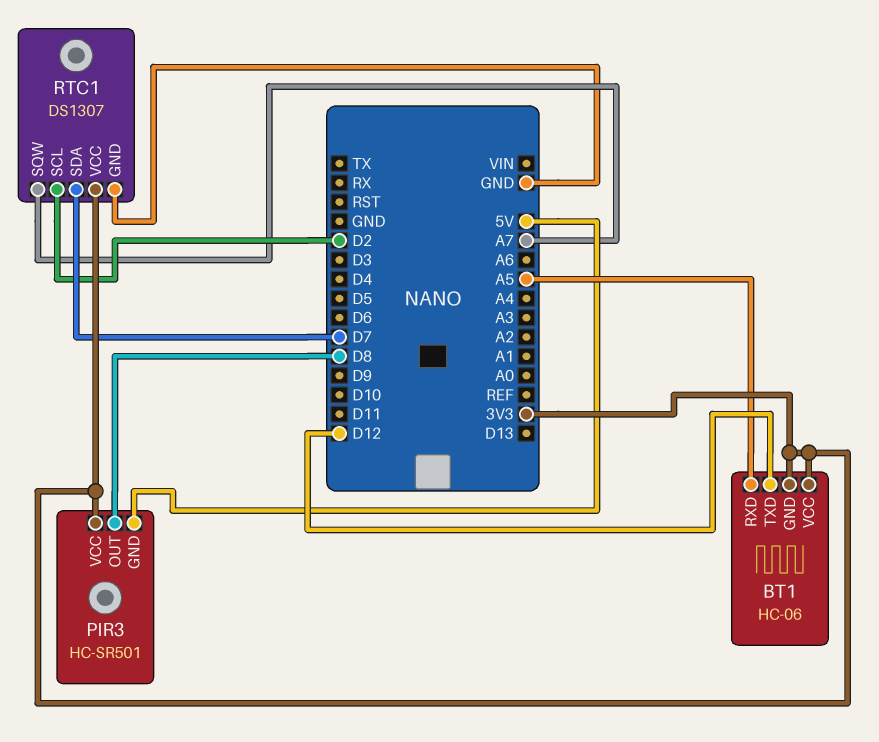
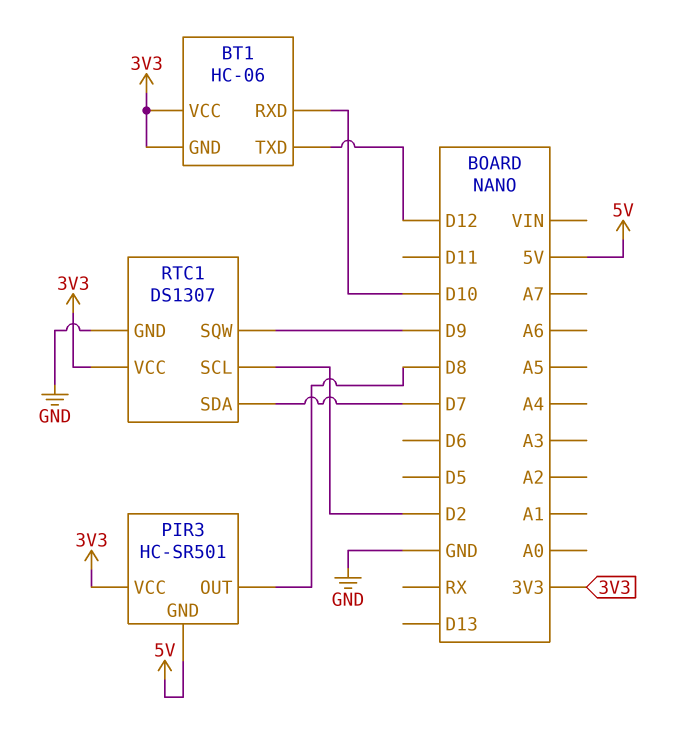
BT1 pin RXD: A5 -> D10
RTC1 pin SQW: A7 -> D9

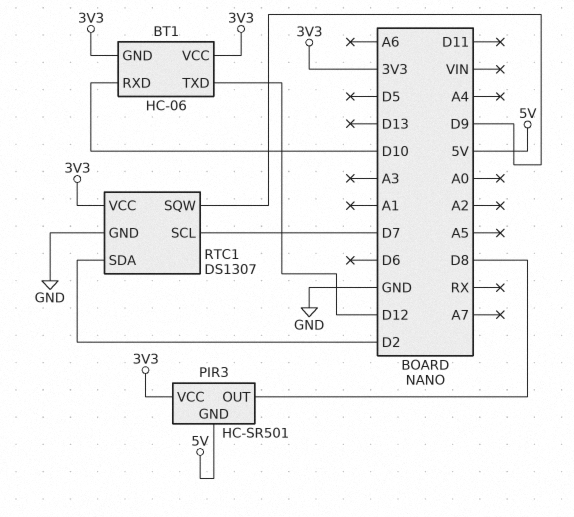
RTC1 pin SCL: D2 -> D7
RTC1 pin SDA: D7 -> D2

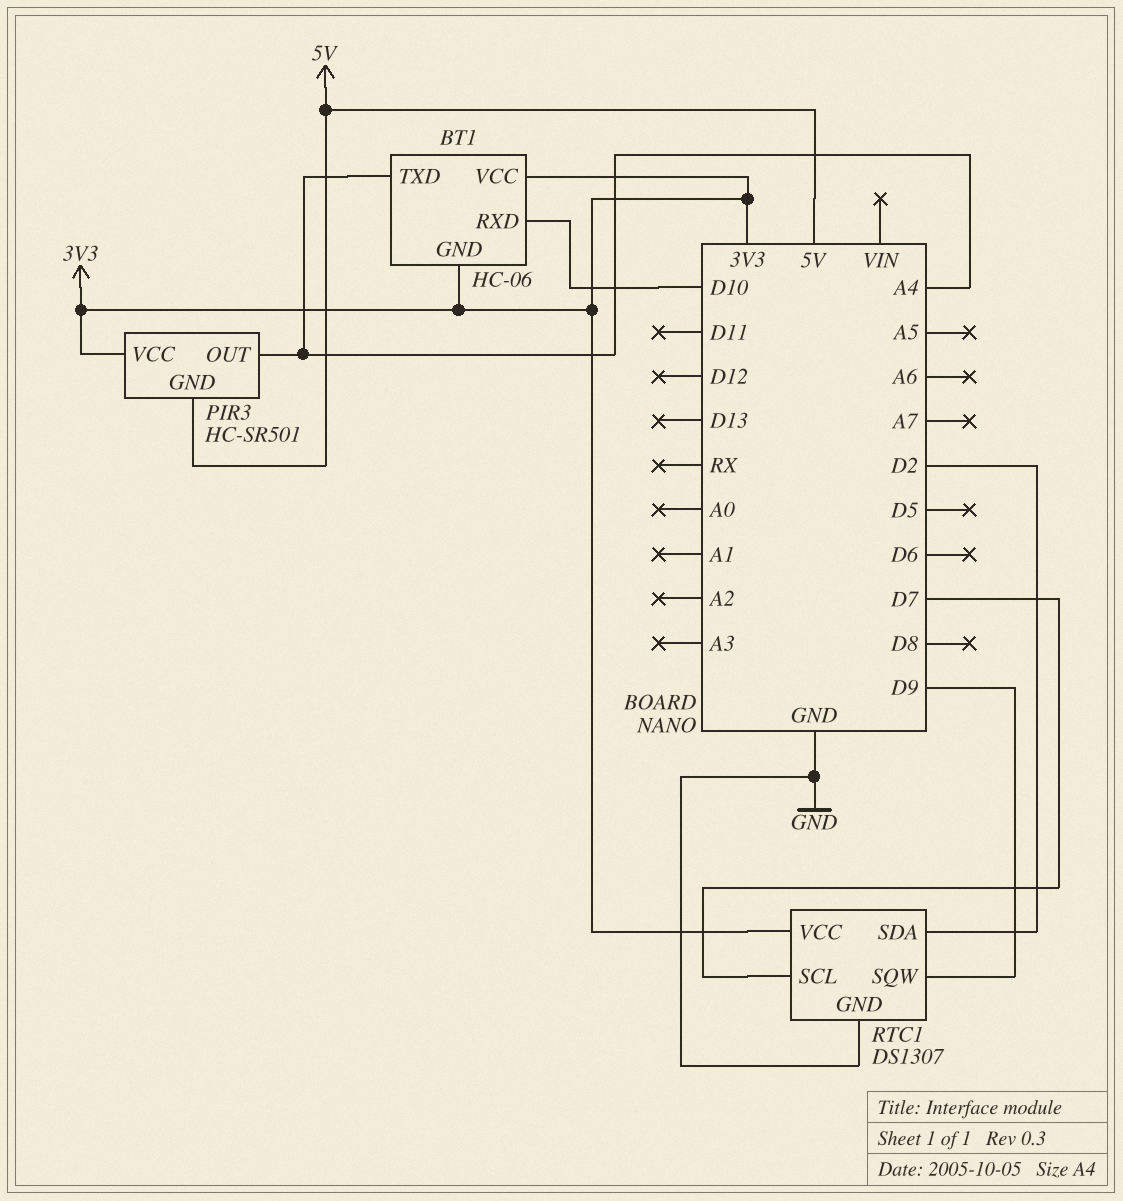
BT1 pin TXD: D12 -> A4
PIR3 pin OUT: D8 -> A4

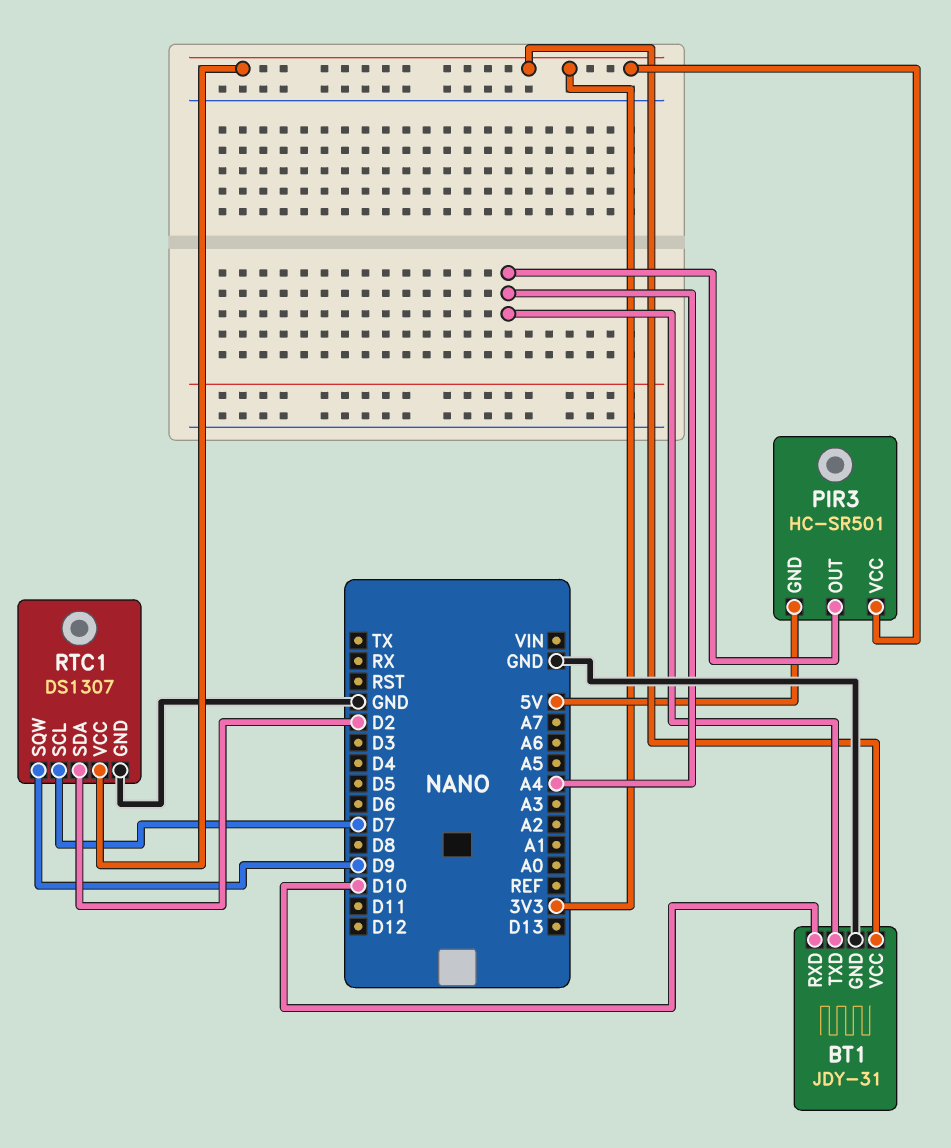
BT1: HC-06 -> JDY-31
BT1 pin GND: 3V3 -> GND

